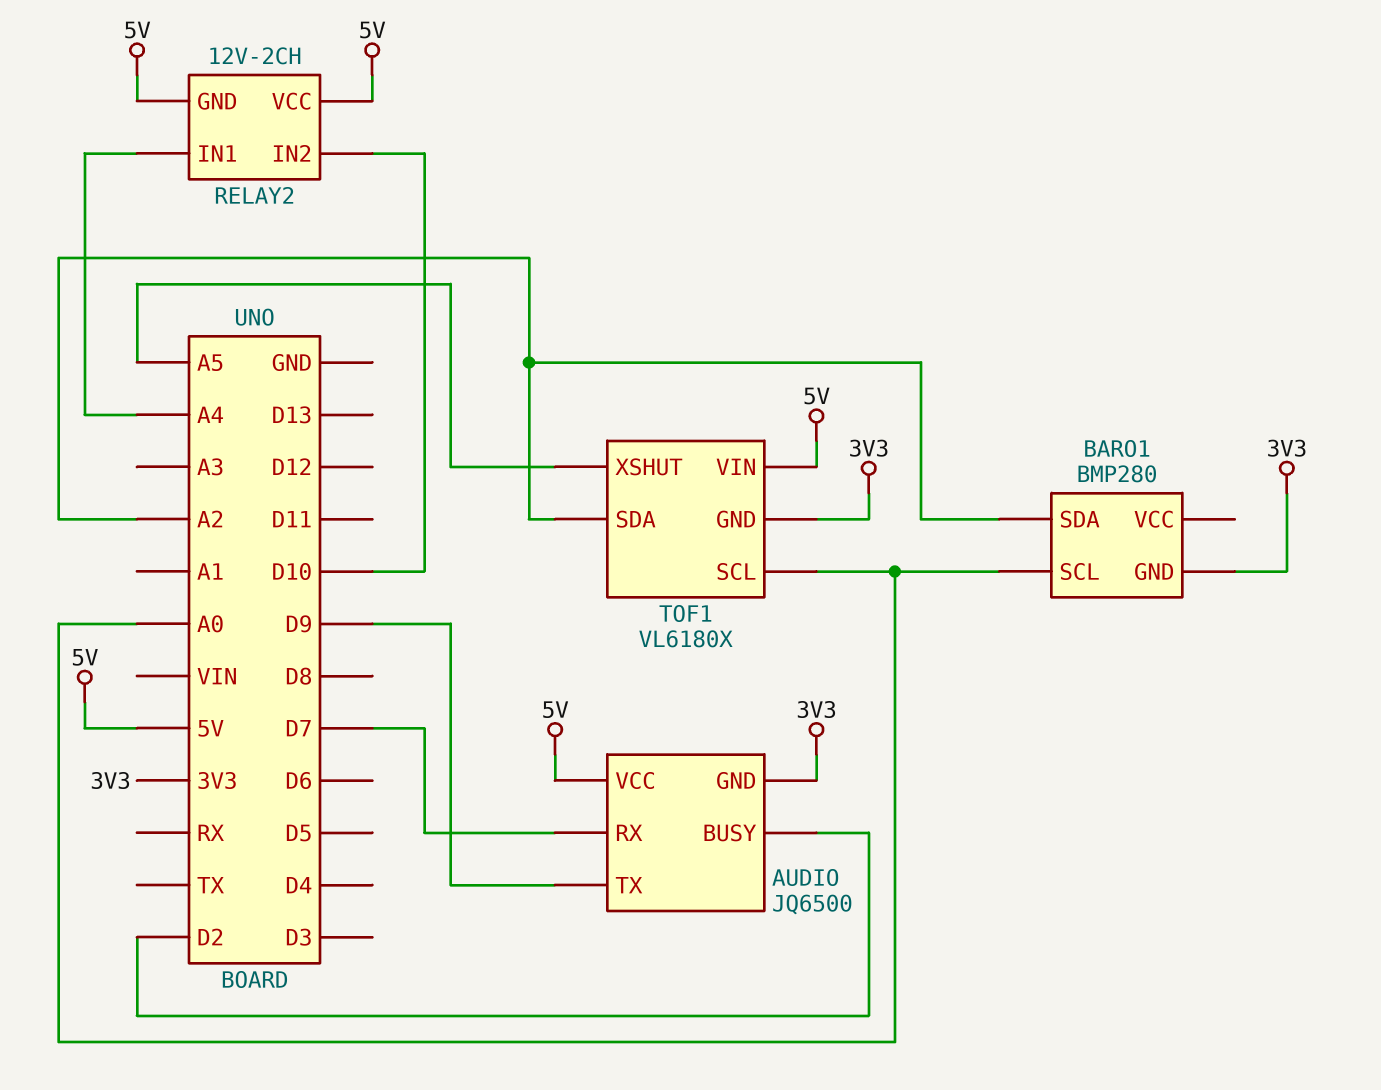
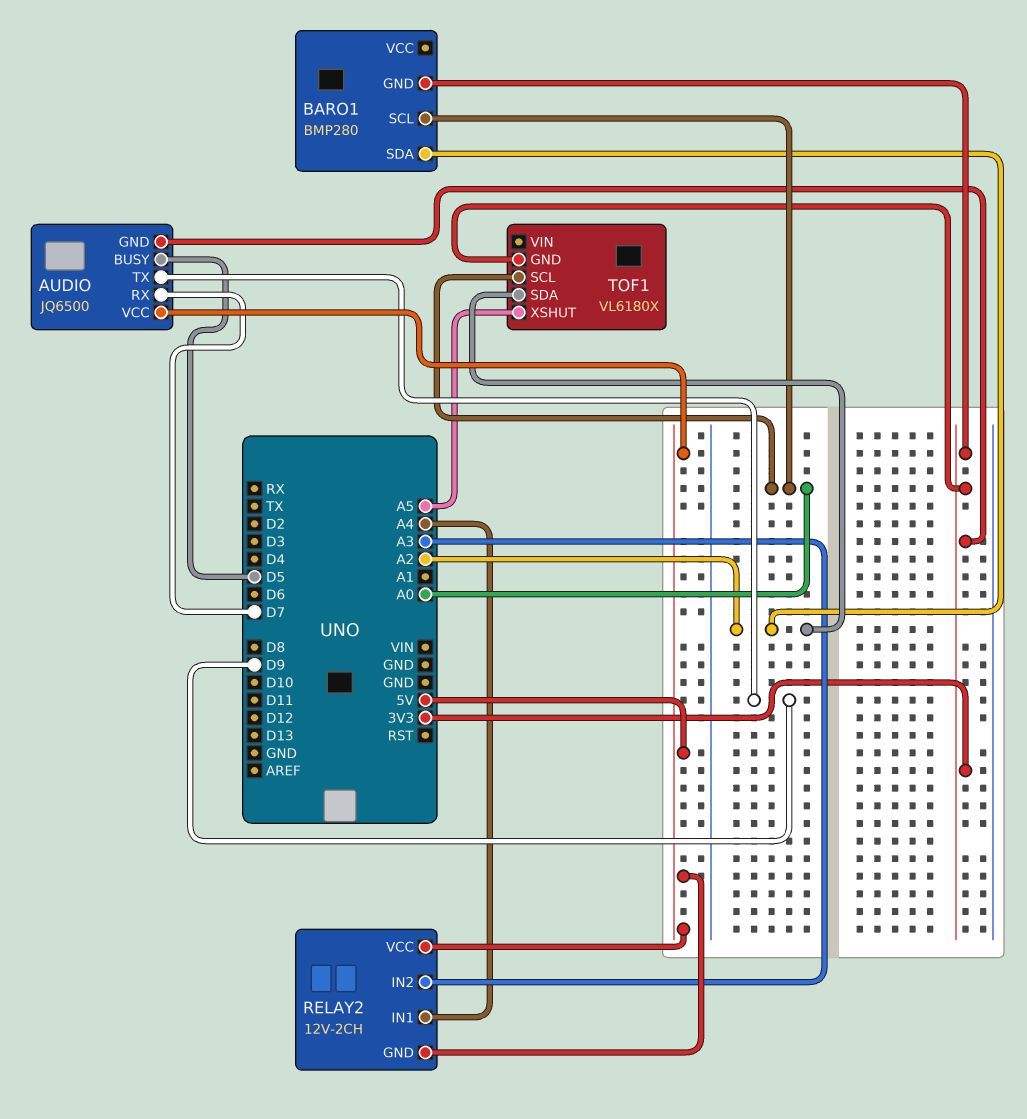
AUDIO pin BUSY: D2 -> D5
RELAY2 pin IN2: D10 -> A3
TOF1 pin VIN: 5V -> none

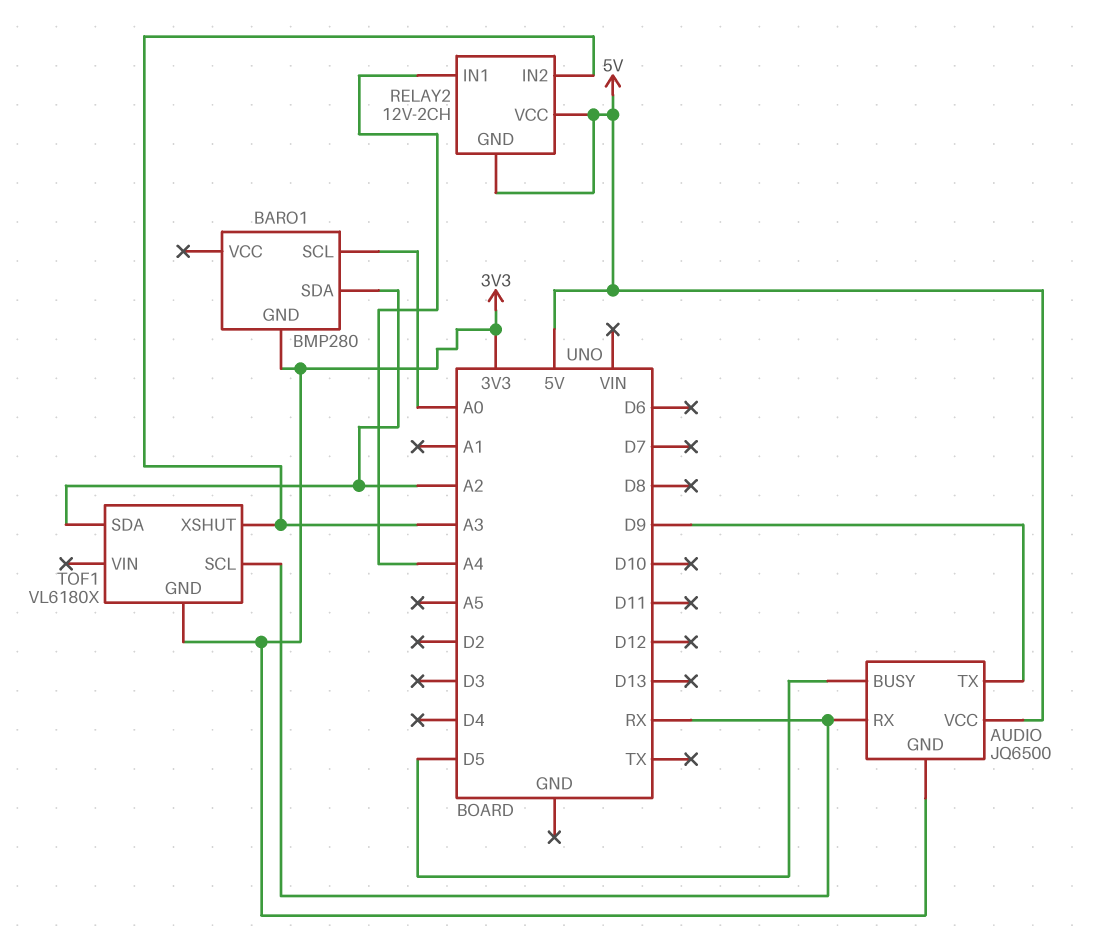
AUDIO pin RX: D7 -> RX
TOF1 pin SCL: A0 -> RX
TOF1 pin XSHUT: A5 -> A3

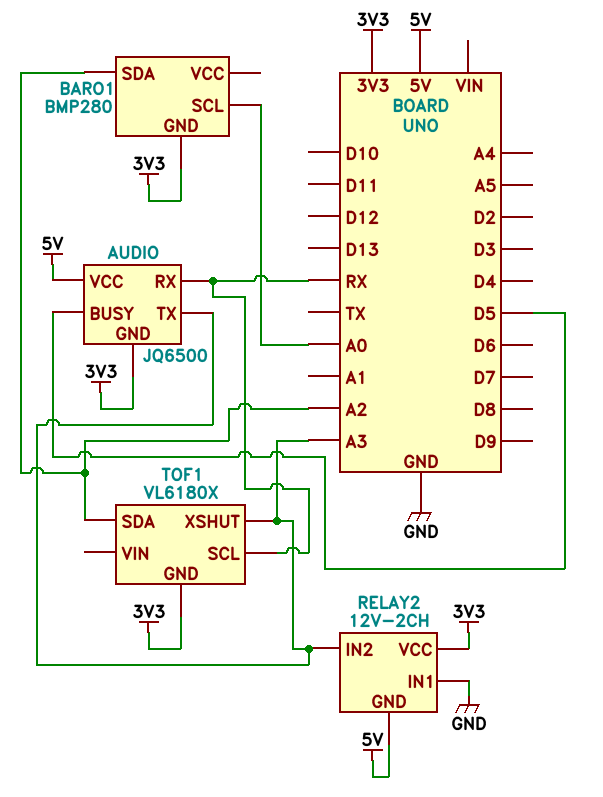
AUDIO pin TX: D9 -> A3
RELAY2 pin IN1: A4 -> GND
RELAY2 pin VCC: 5V -> 3V3

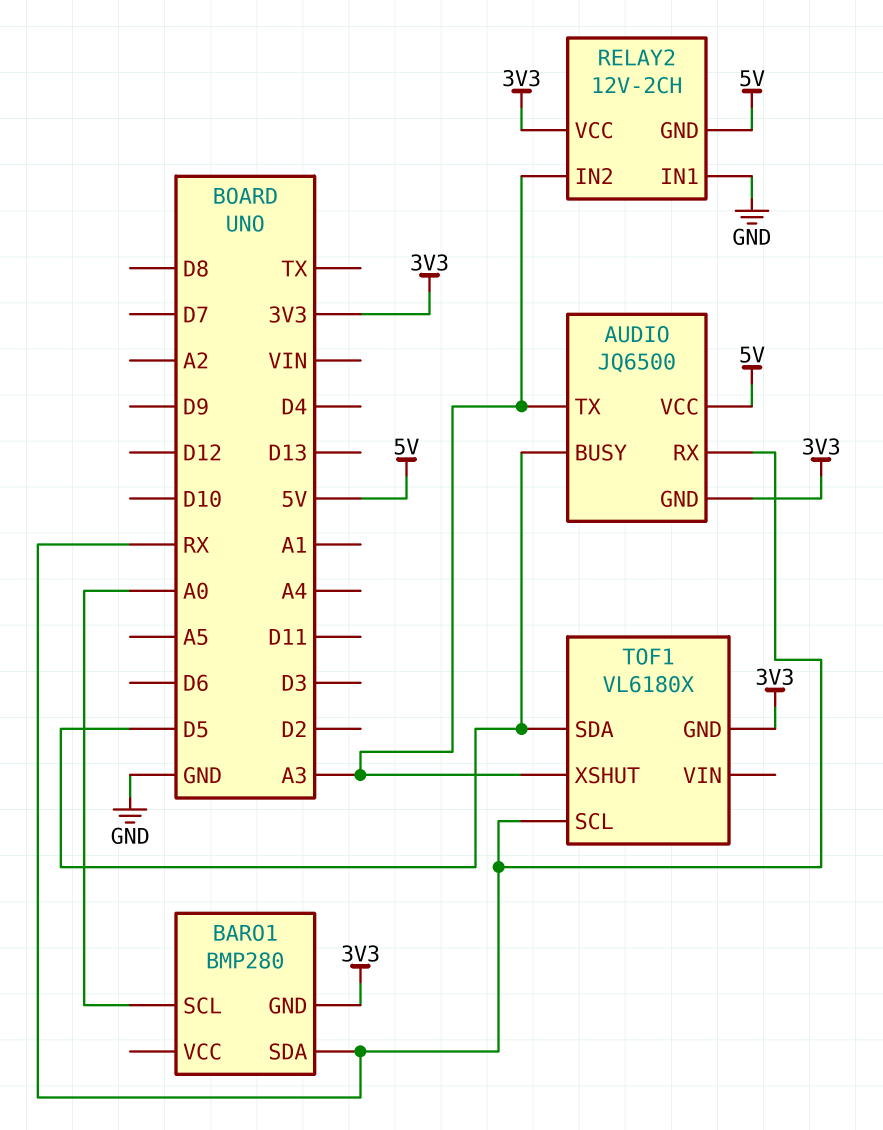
BARO1 pin SDA: A2 -> RX
TOF1 pin SDA: A2 -> D5

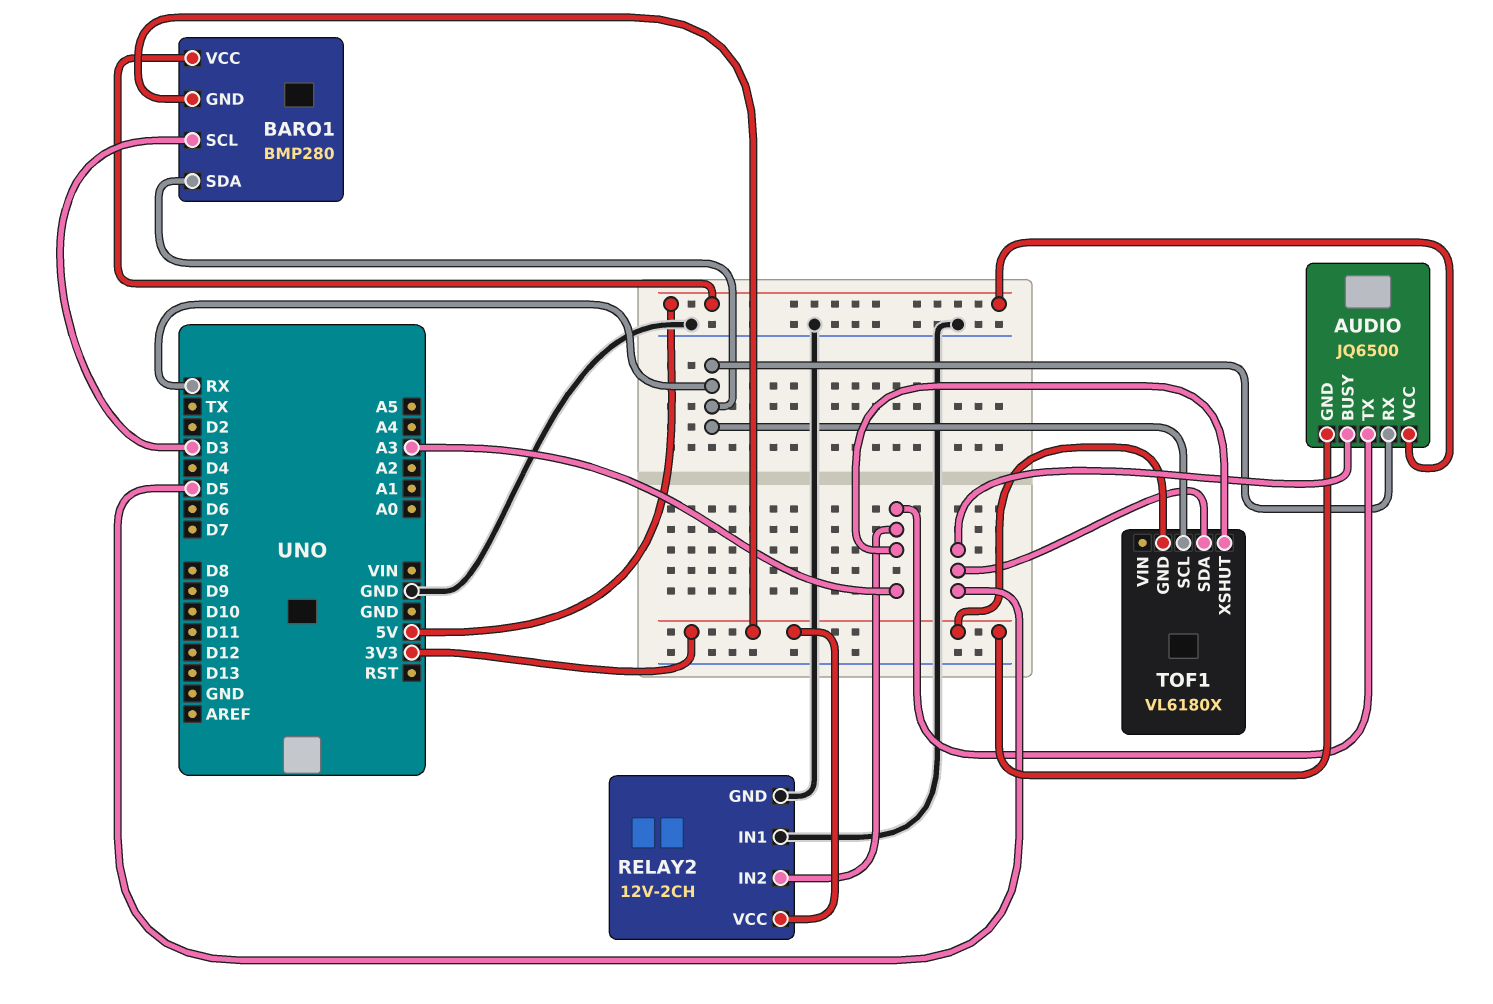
BARO1 pin SCL: A0 -> D3
BARO1 pin VCC: none -> 5V
RELAY2 pin GND: 5V -> GND

